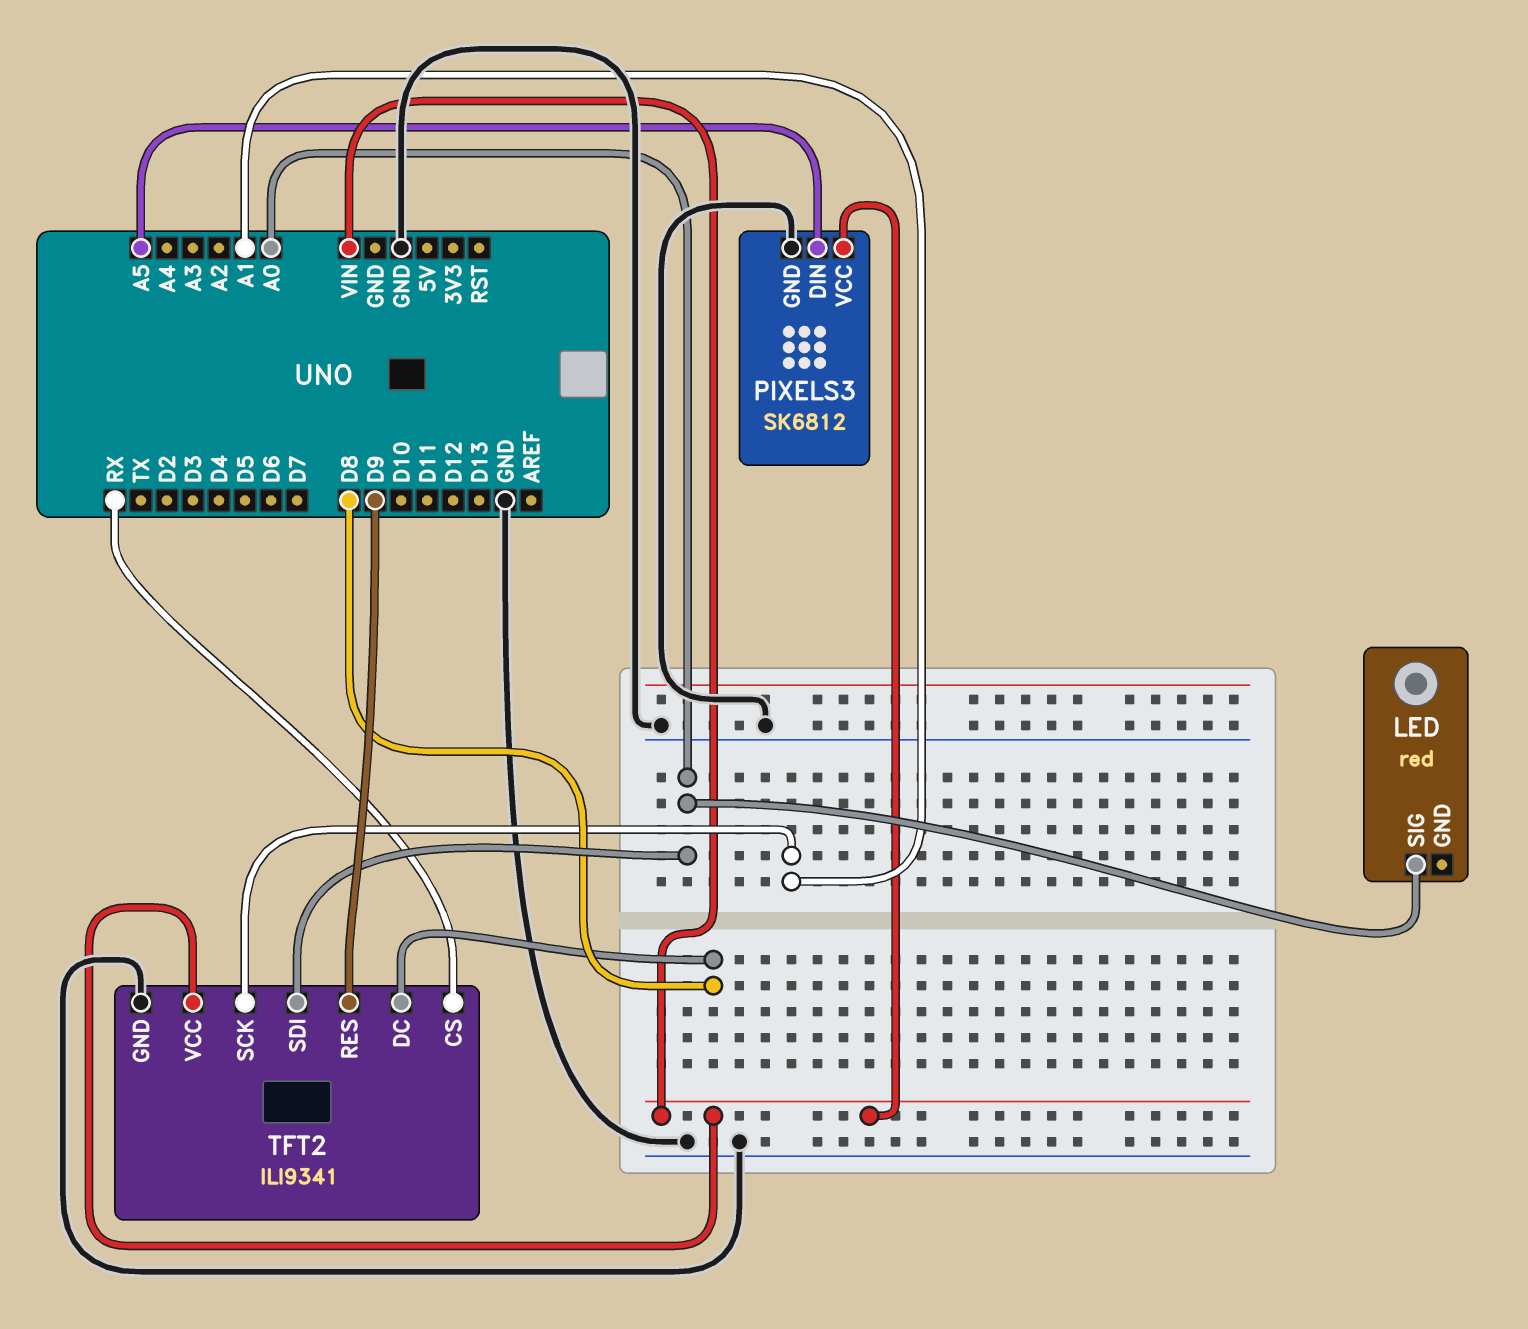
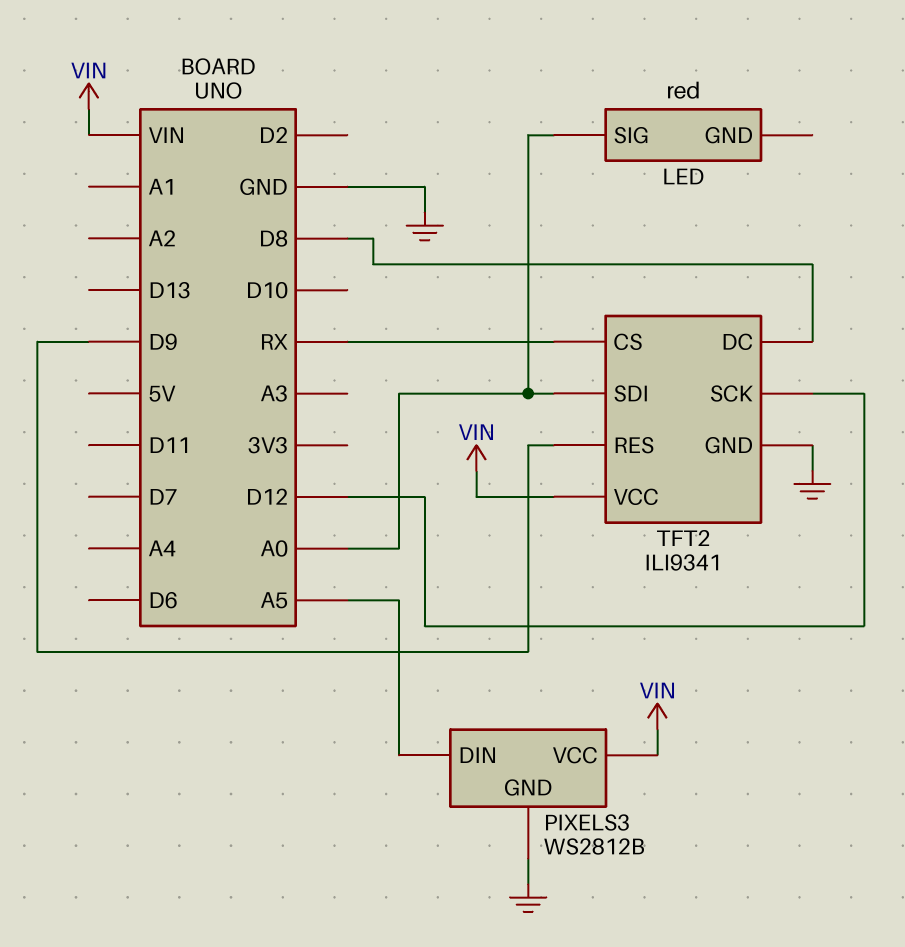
PIXELS3: SK6812 -> WS2812B
TFT2 pin SCK: A1 -> D12

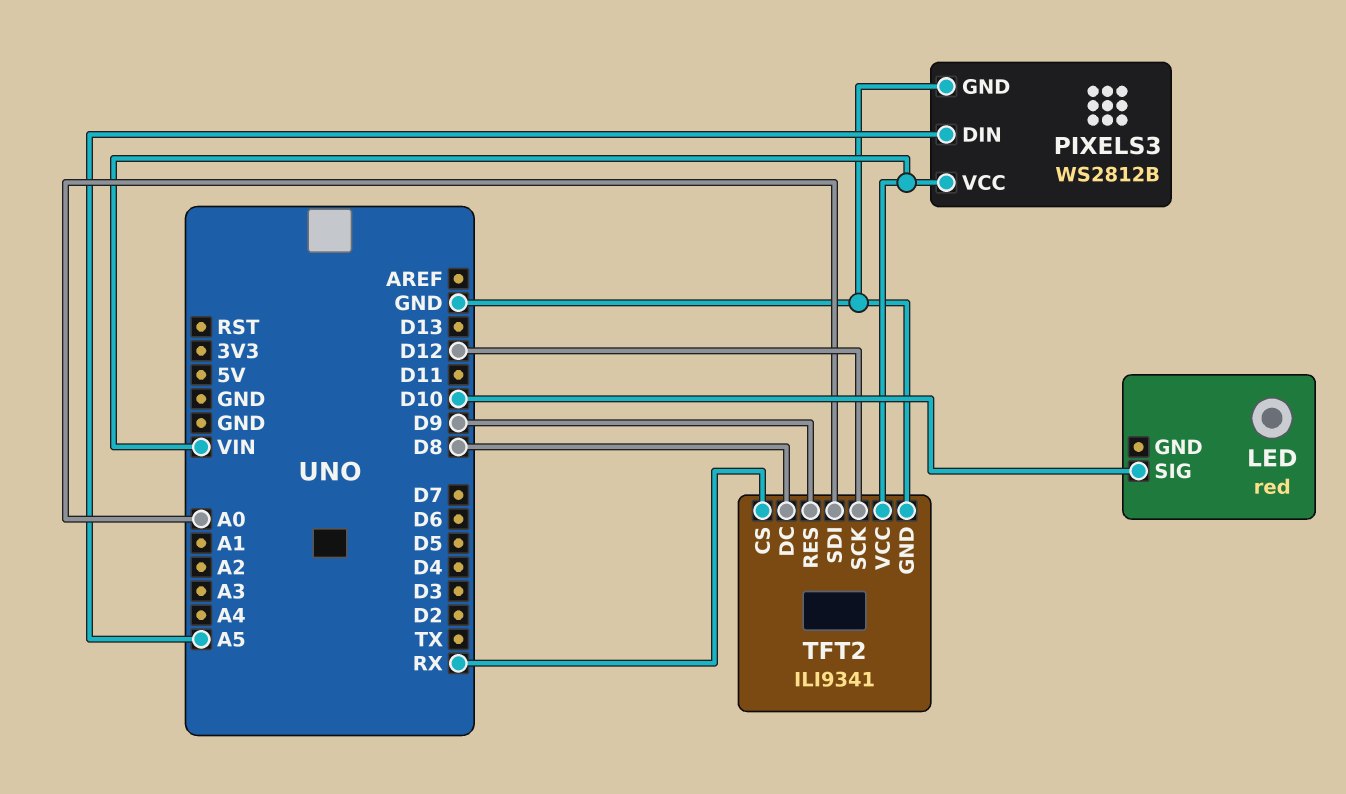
LED pin SIG: A0 -> D10

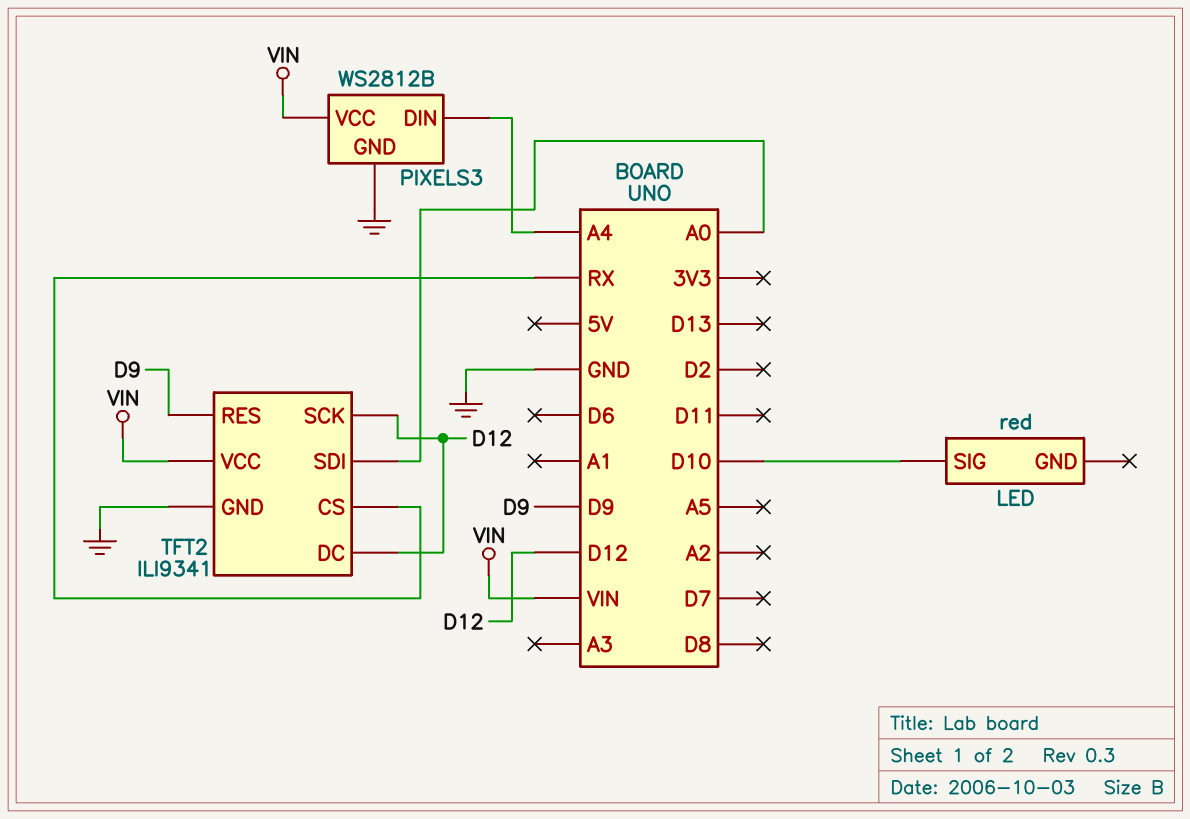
PIXELS3 pin DIN: A5 -> A4
TFT2 pin DC: D8 -> D12

